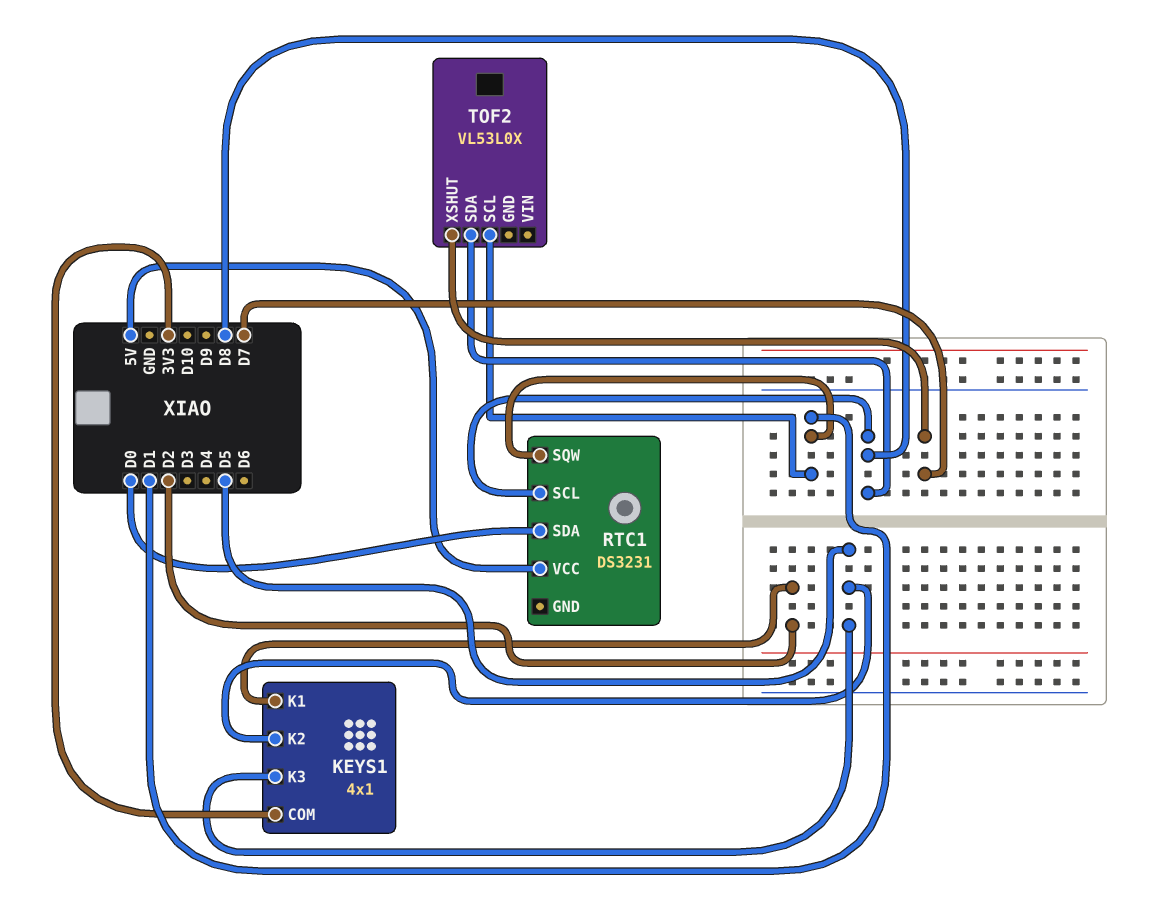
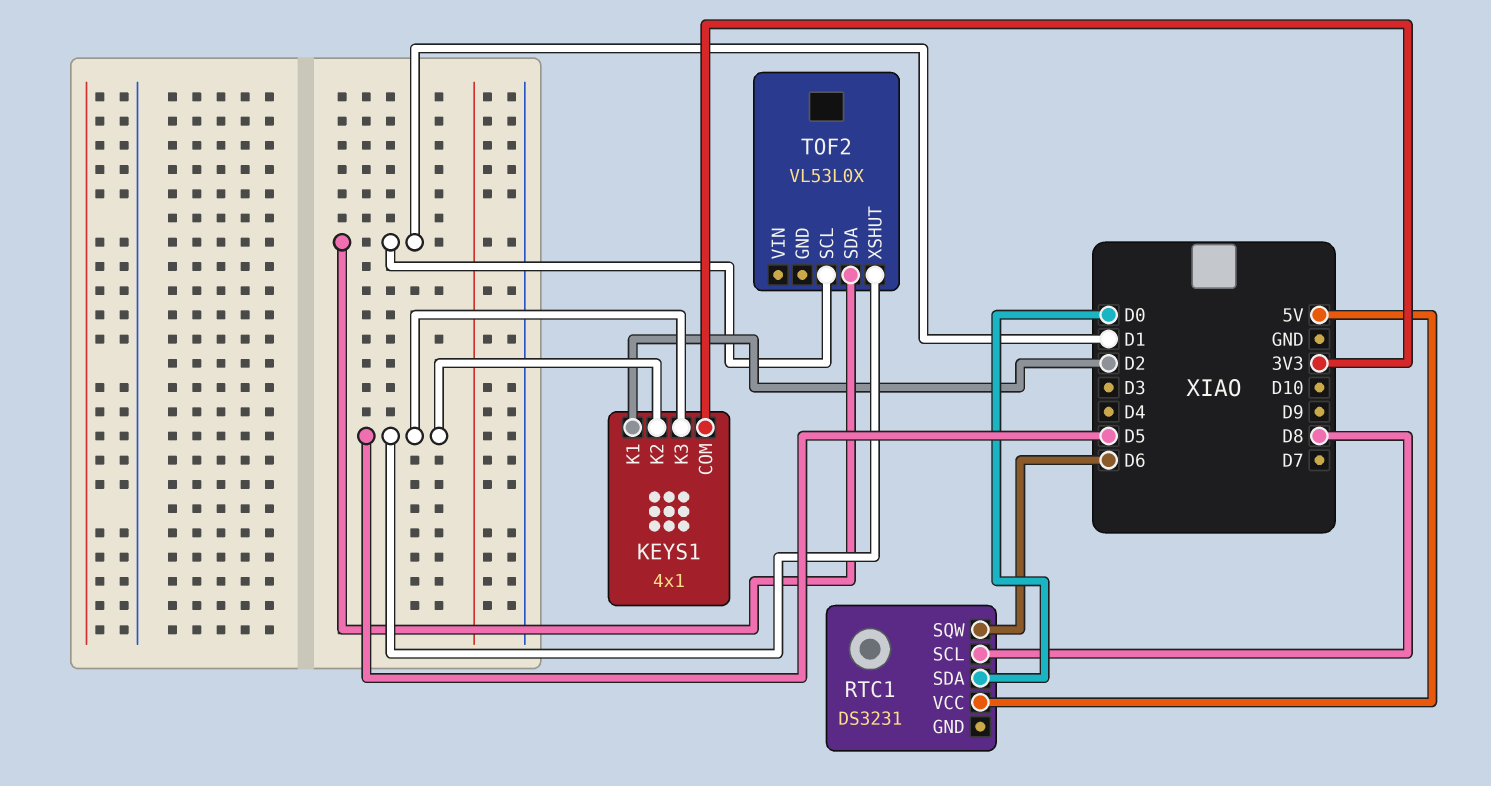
RTC1 pin SQW: D1 -> D6
TOF2 pin SDA: D8 -> D1
TOF2 pin XSHUT: D7 -> D5

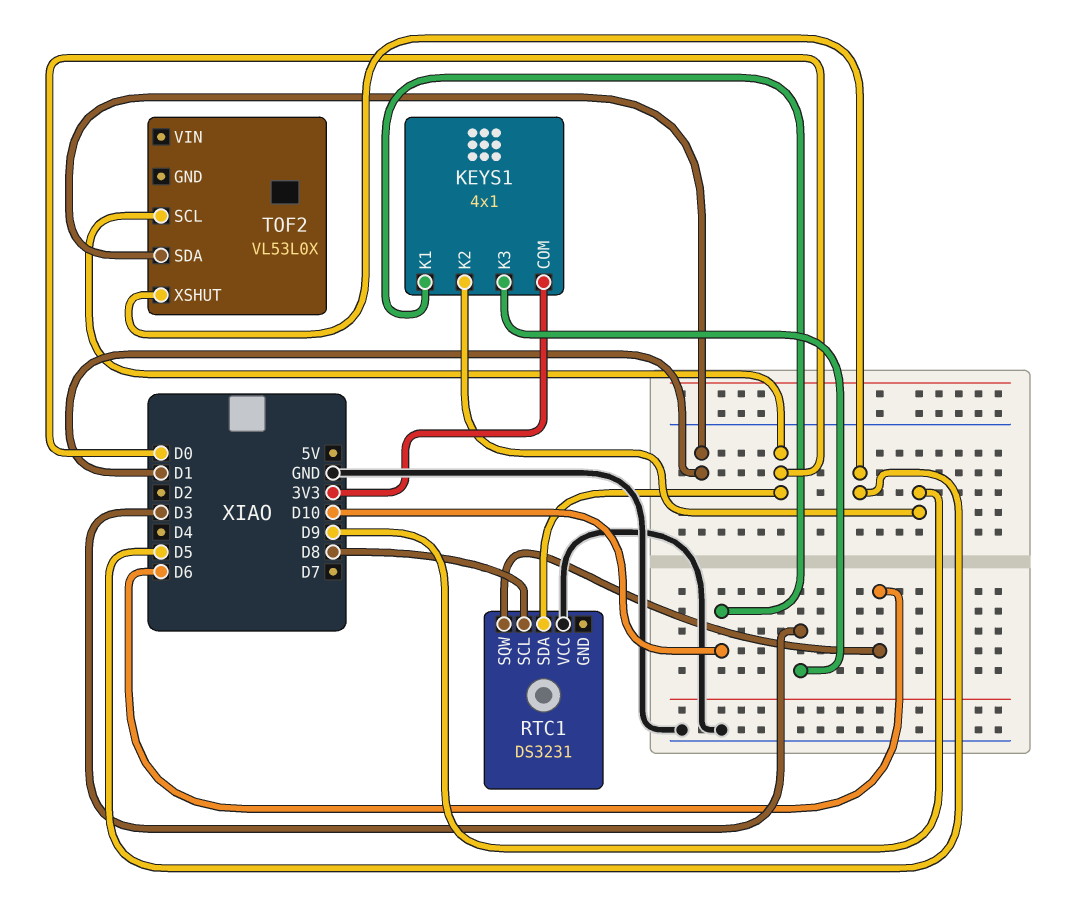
KEYS1 pin K1: D2 -> D10
KEYS1 pin K2: D5 -> D9
KEYS1 pin K3: D5 -> D3
RTC1 pin VCC: 5V -> GND
TOF2 pin SCL: D1 -> D0

